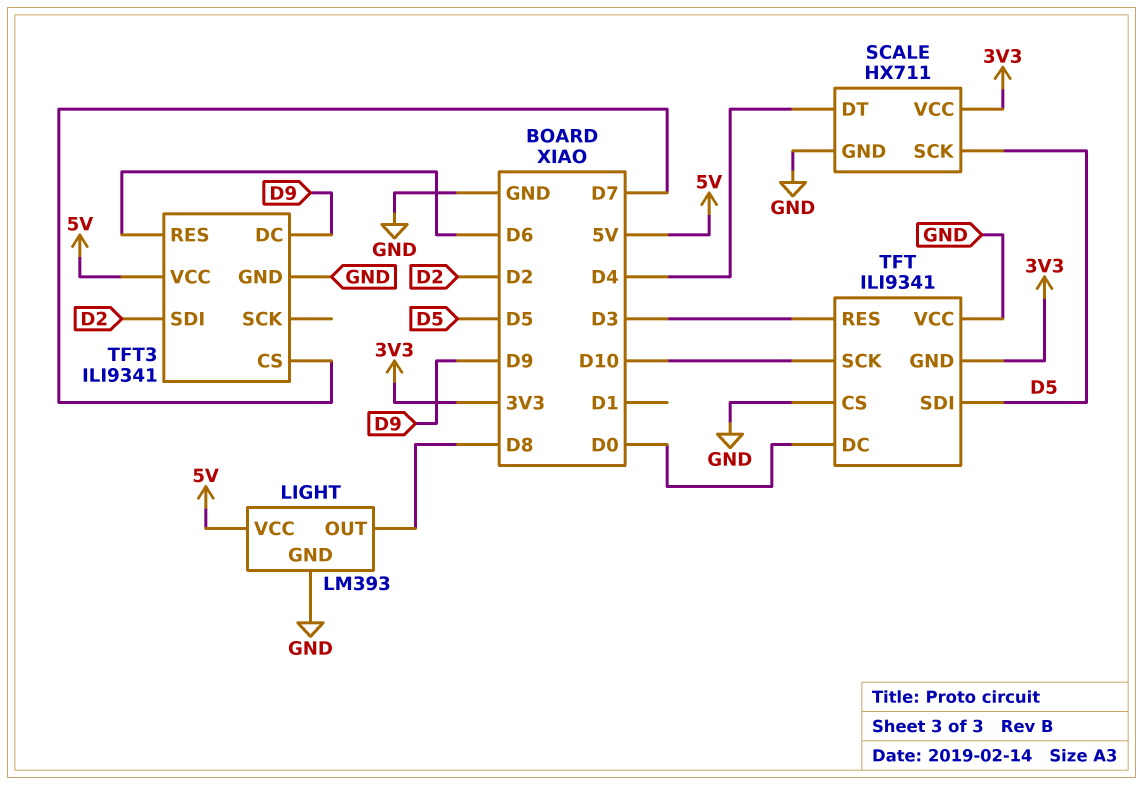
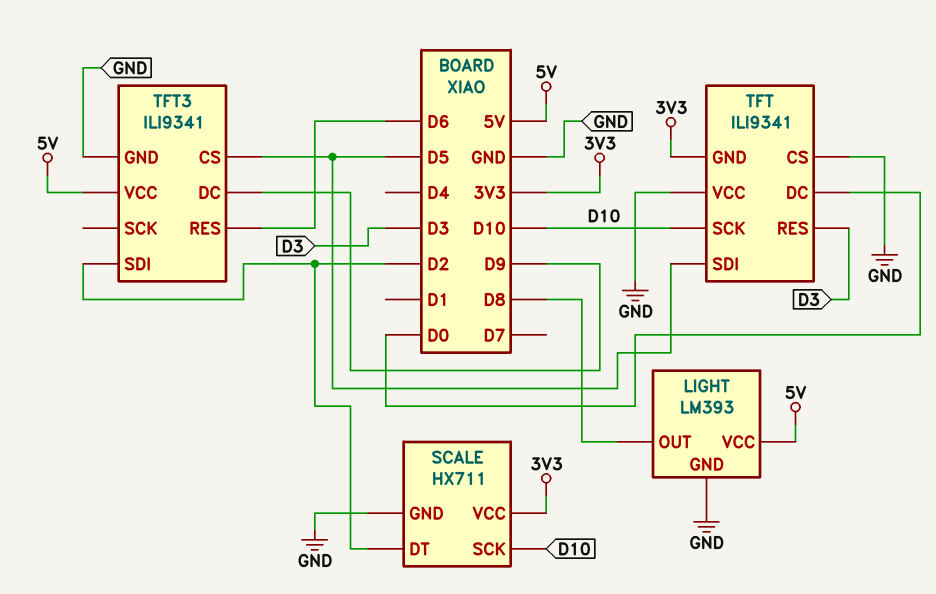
SCALE pin DT: D4 -> D2
SCALE pin SCK: D5 -> D10
TFT3 pin CS: D7 -> D5

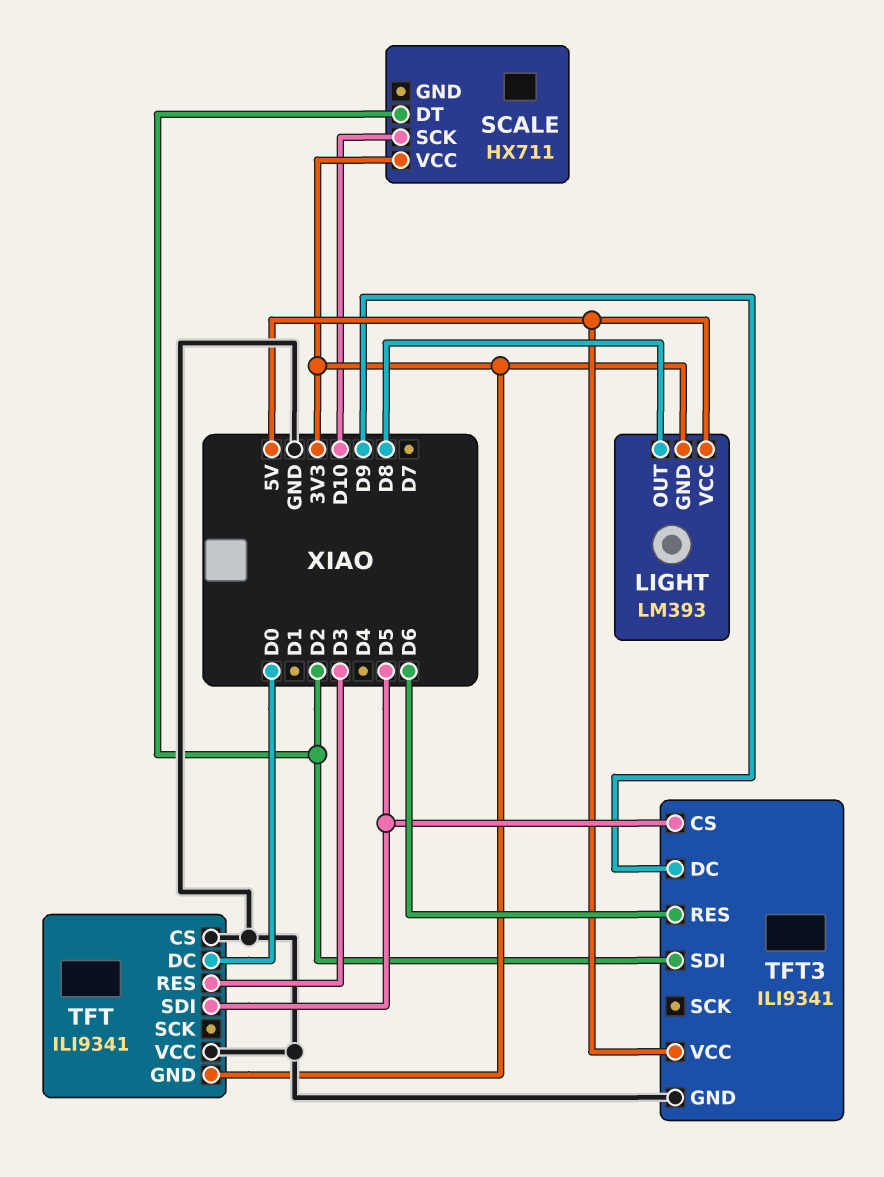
LIGHT pin GND: GND -> 3V3
SCALE pin GND: GND -> none
TFT pin SCK: D10 -> none

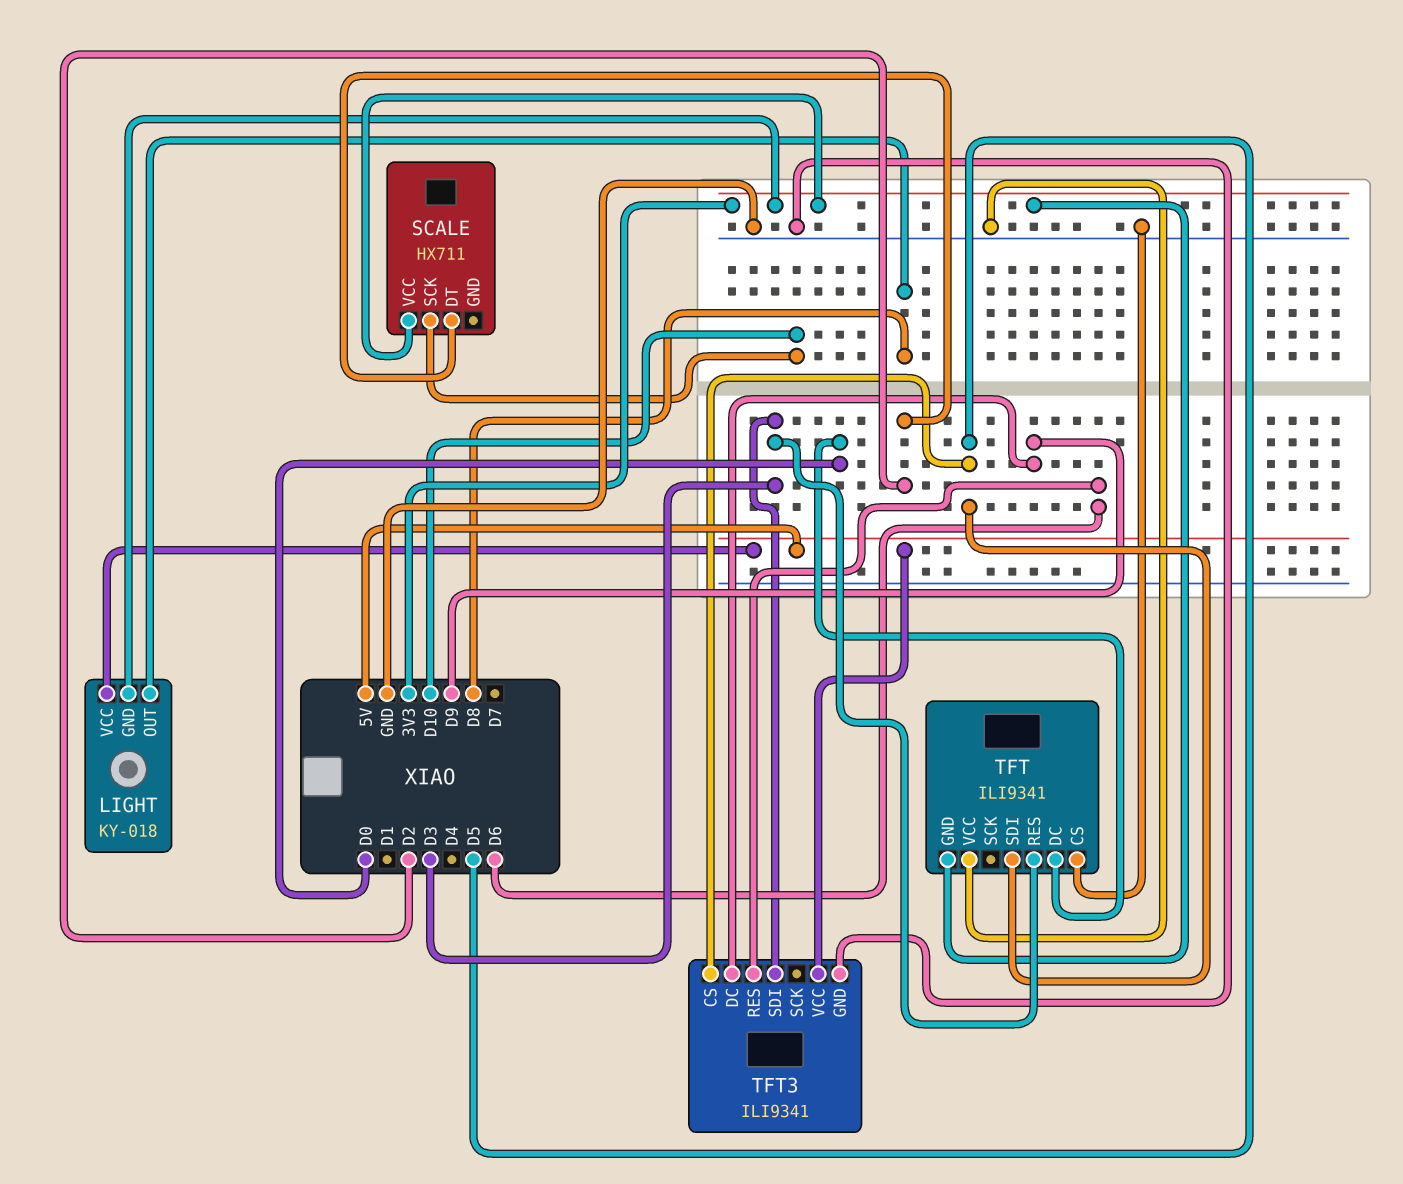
LIGHT: LM393 -> KY-018
TFT3 pin SDI: D2 -> D3

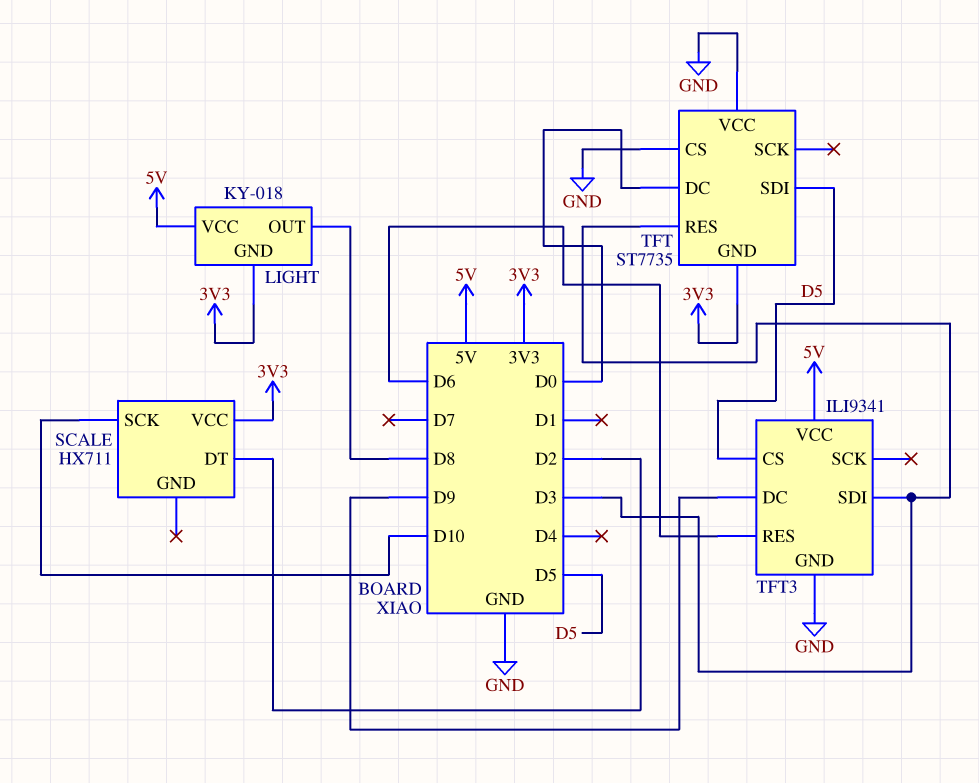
TFT: ILI9341 -> ST7735

